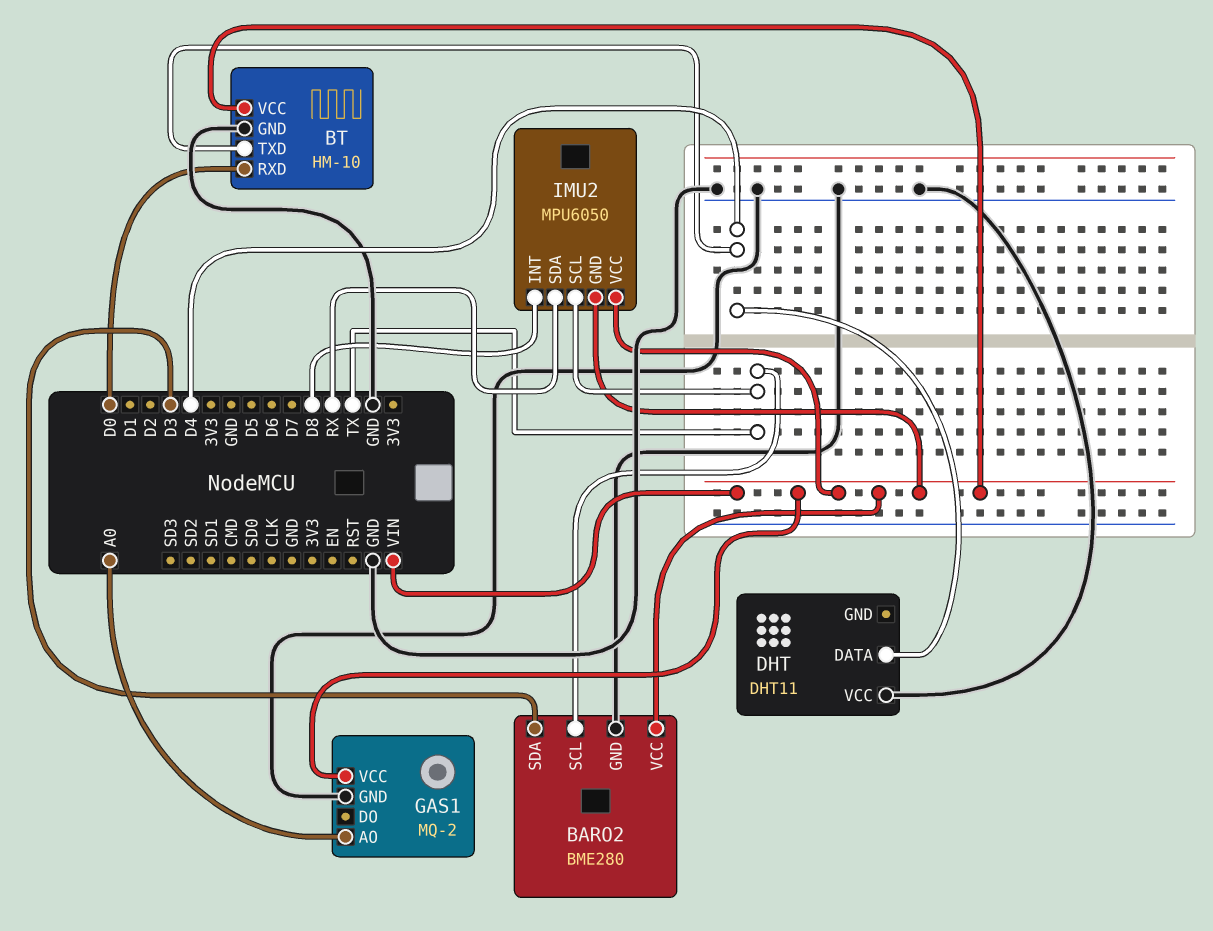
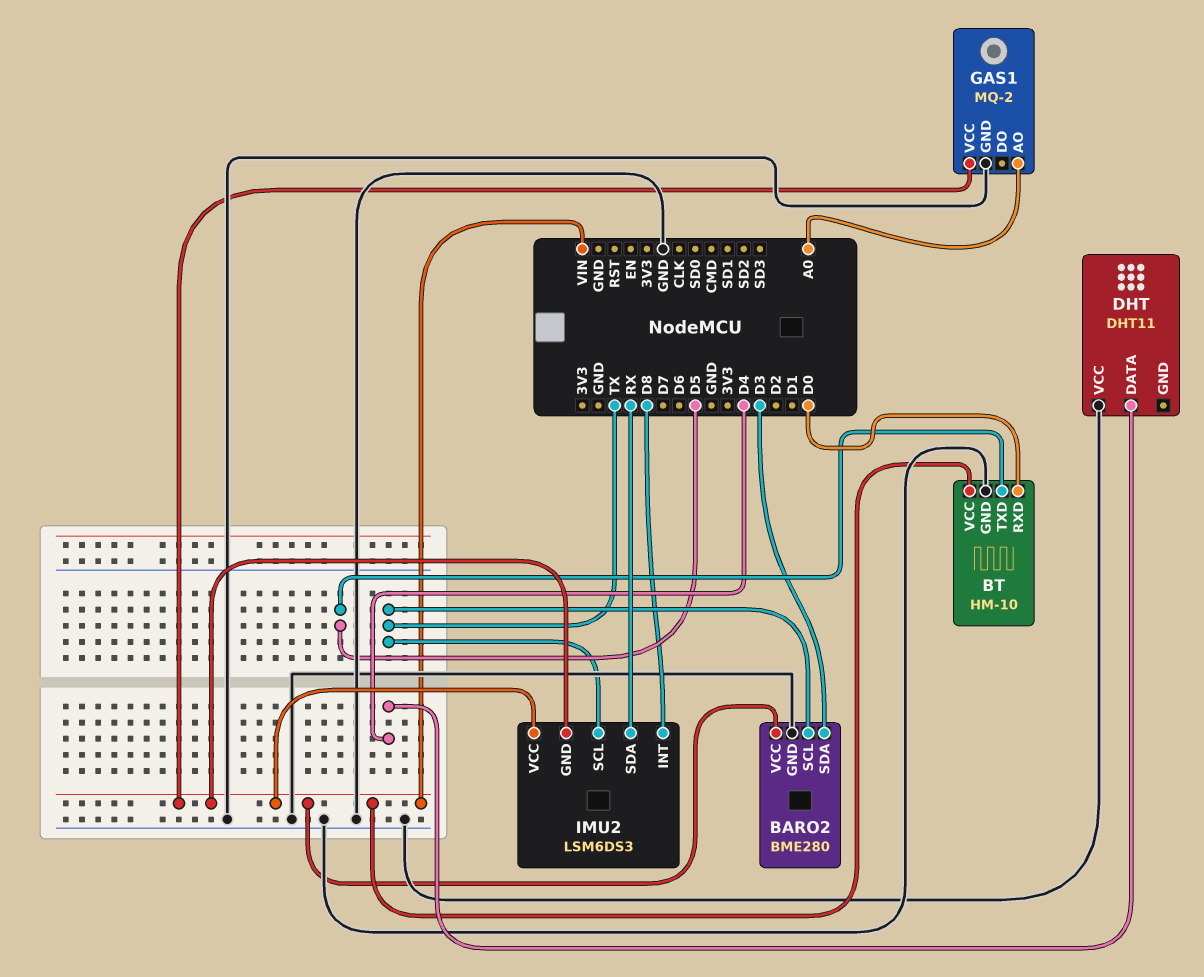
BT pin TXD: D4 -> D5
IMU2: MPU6050 -> LSM6DS3

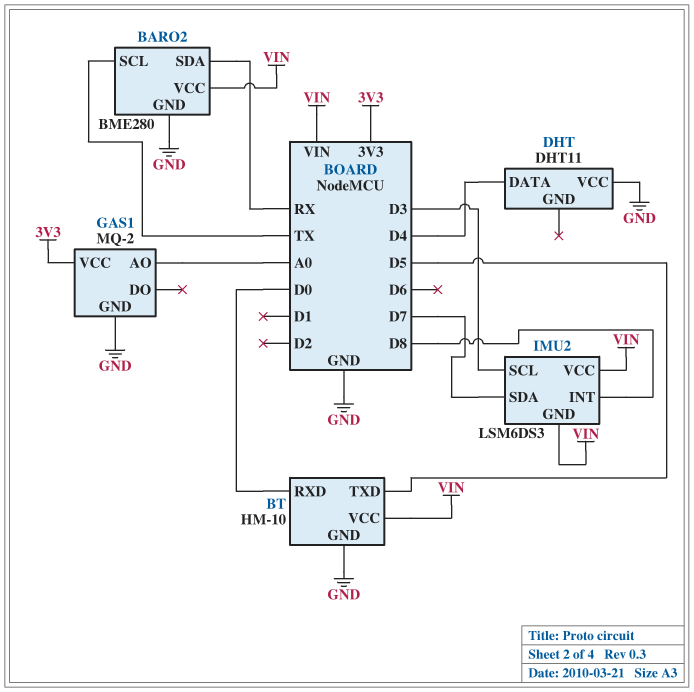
BARO2 pin SDA: D3 -> RX
GAS1 pin VCC: VIN -> 3V3
IMU2 pin SCL: TX -> D3
IMU2 pin SDA: RX -> D7

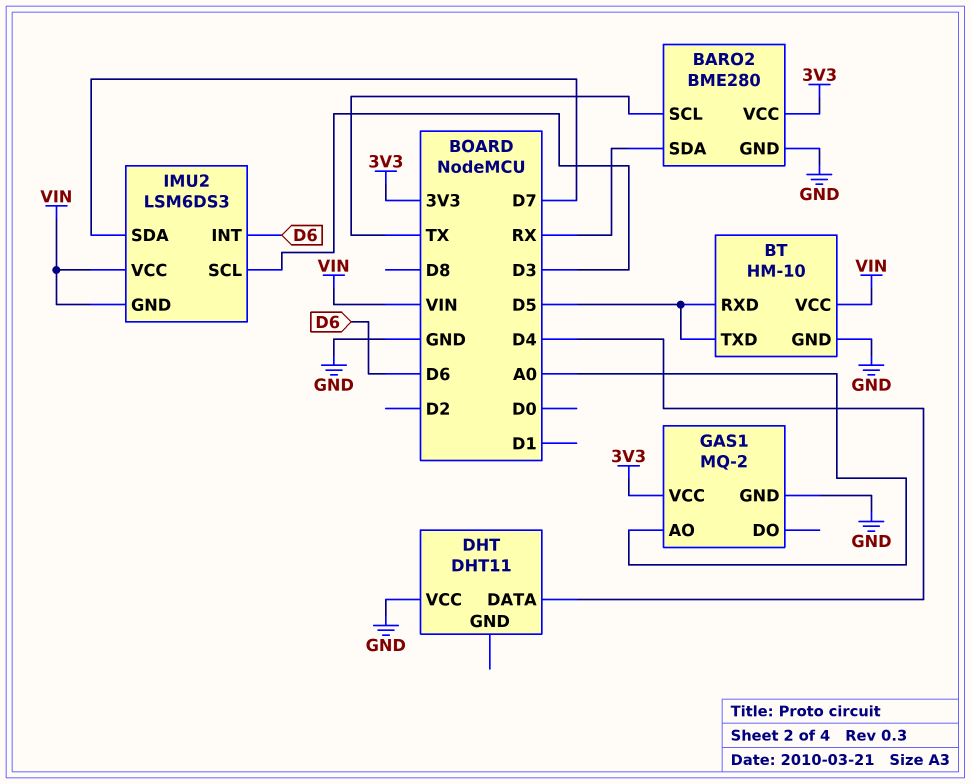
BARO2 pin VCC: VIN -> 3V3
BT pin RXD: D0 -> D5
IMU2 pin INT: D8 -> D6

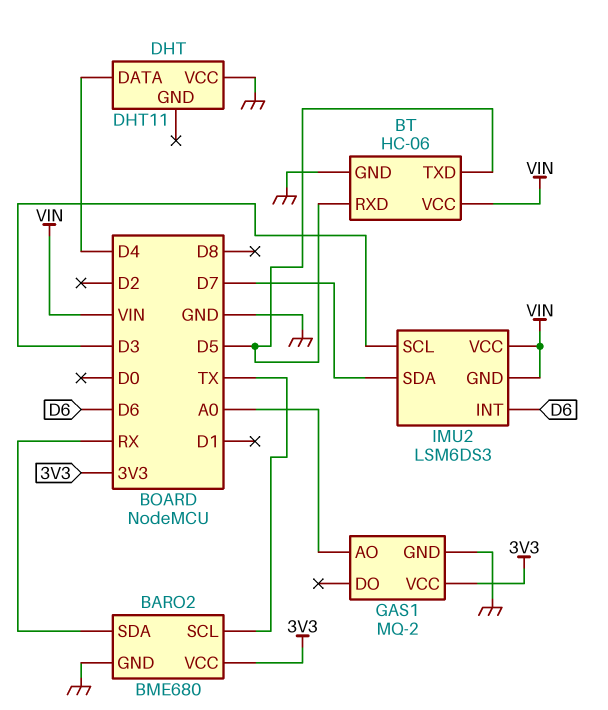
BARO2: BME280 -> BME680
BT: HM-10 -> HC-06

